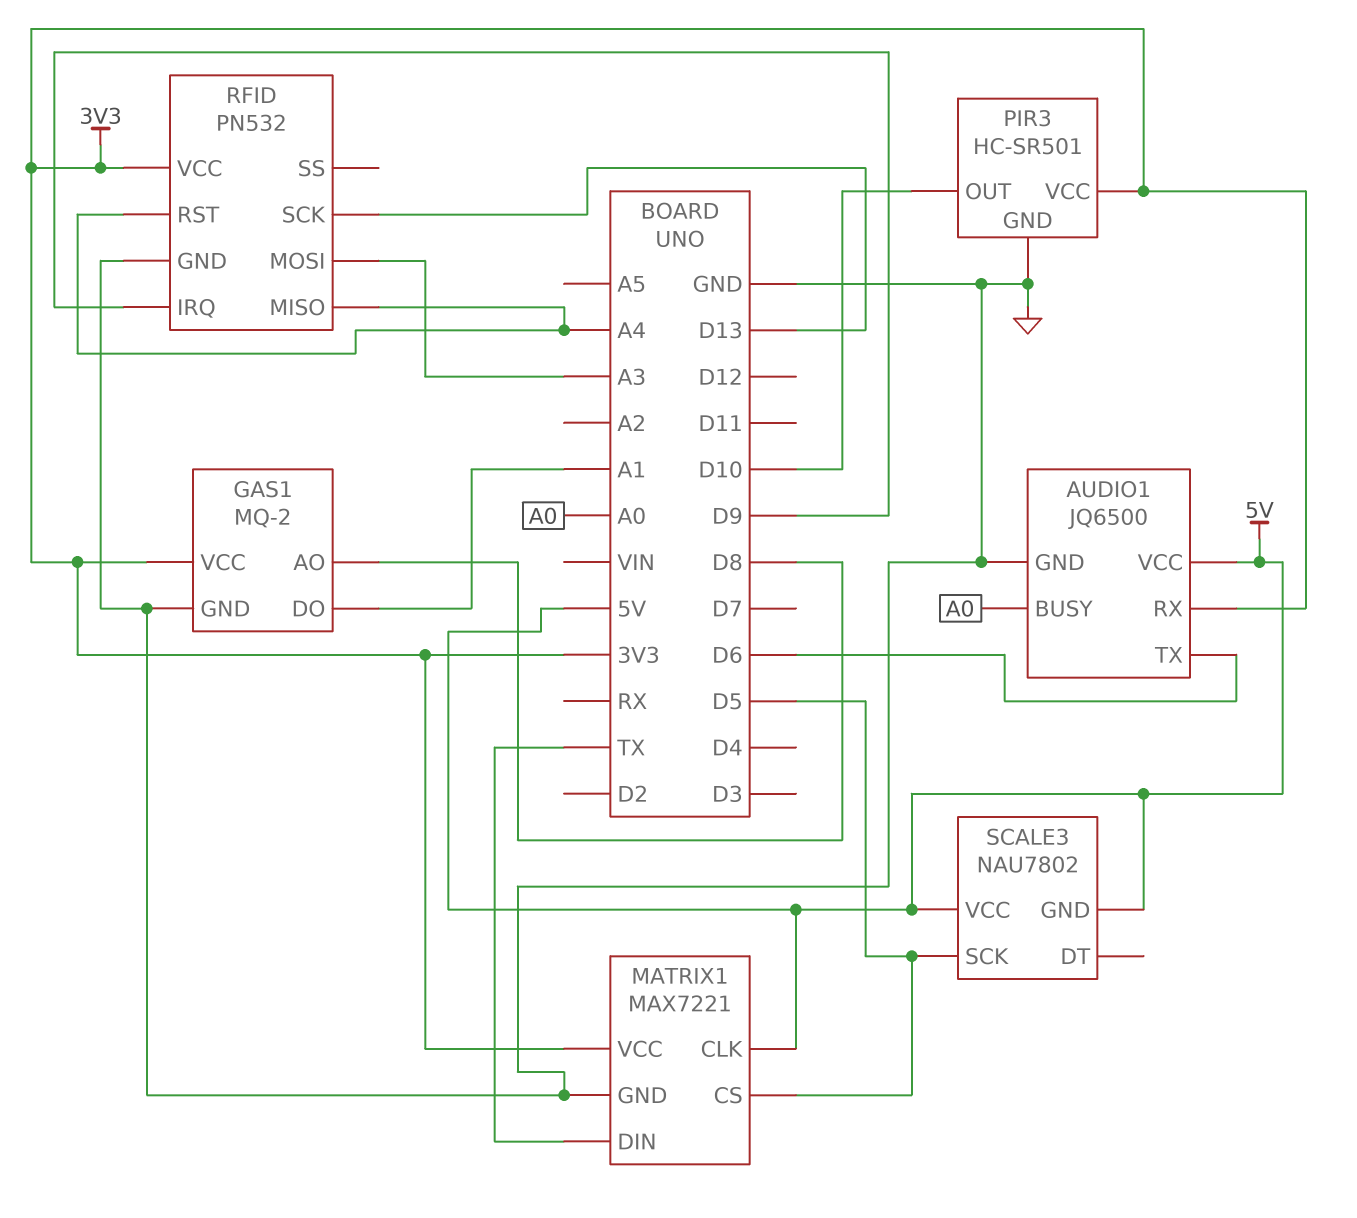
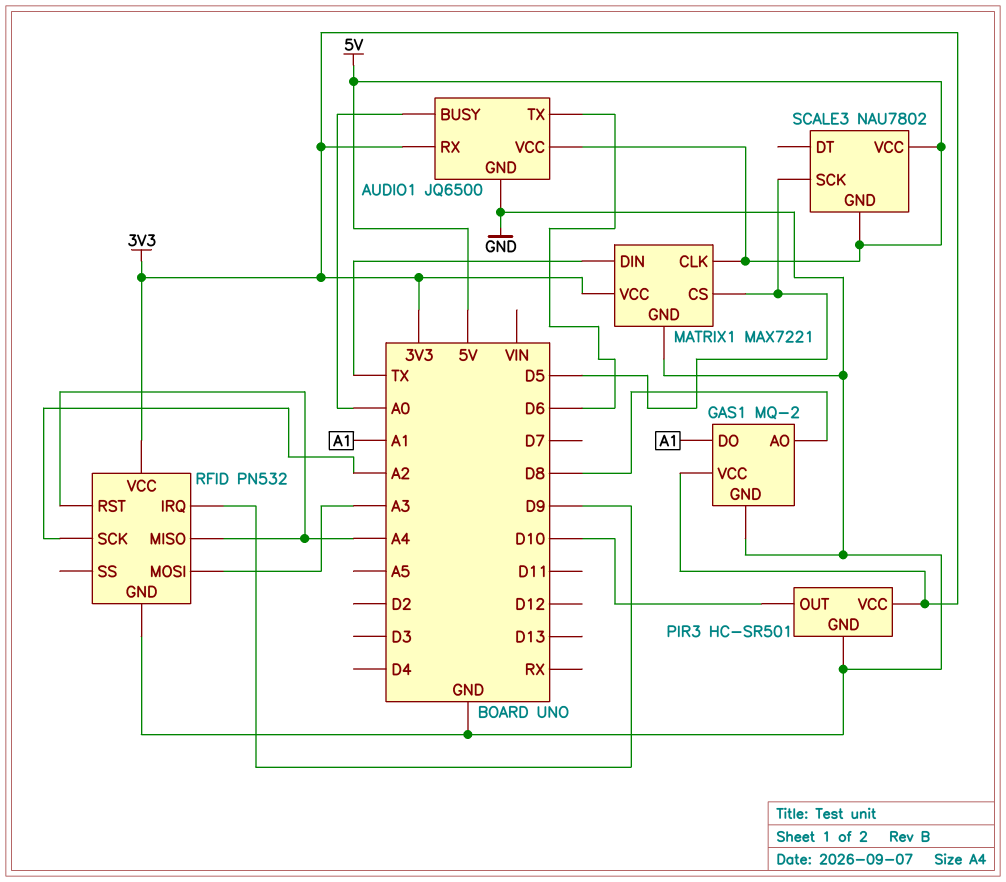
RFID pin SCK: D13 -> A2

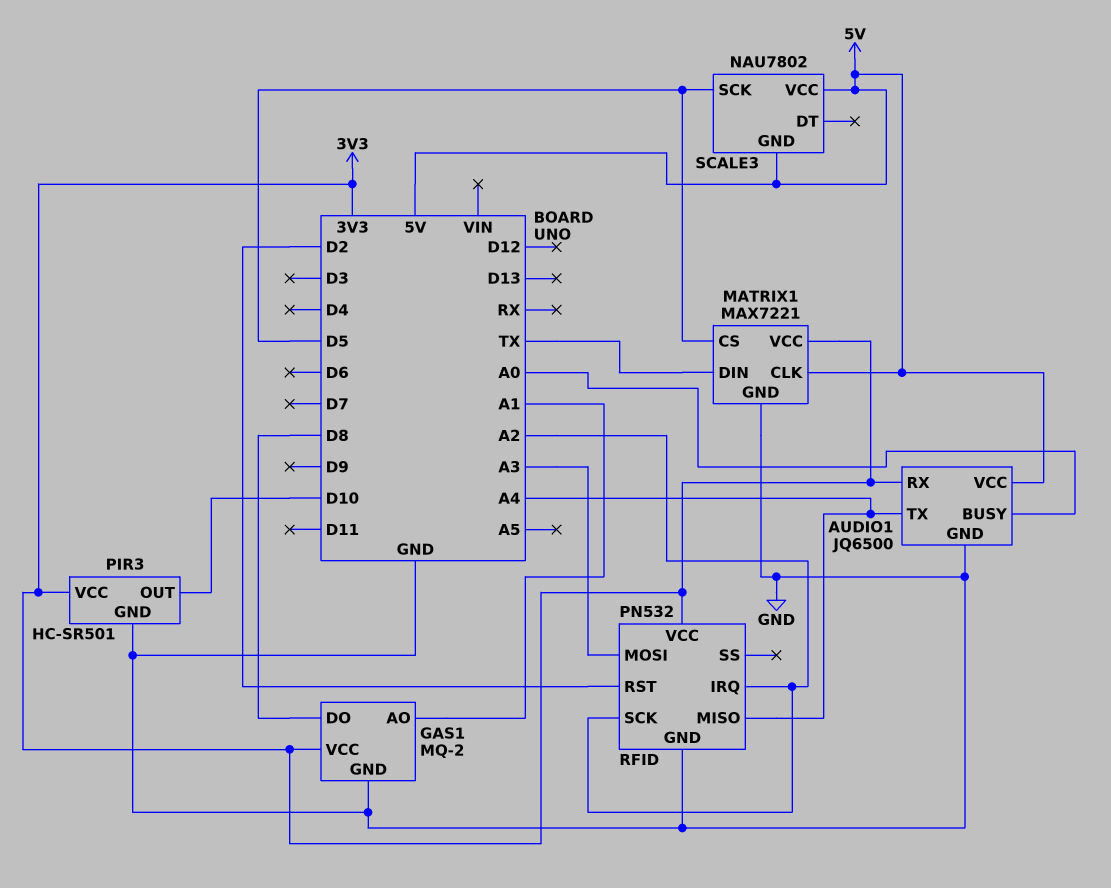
AUDIO1 pin TX: D6 -> A4
GAS1 pin AO: D8 -> A1
GAS1 pin DO: A1 -> D8
RFID pin IRQ: D9 -> A2
RFID pin RST: A4 -> D2

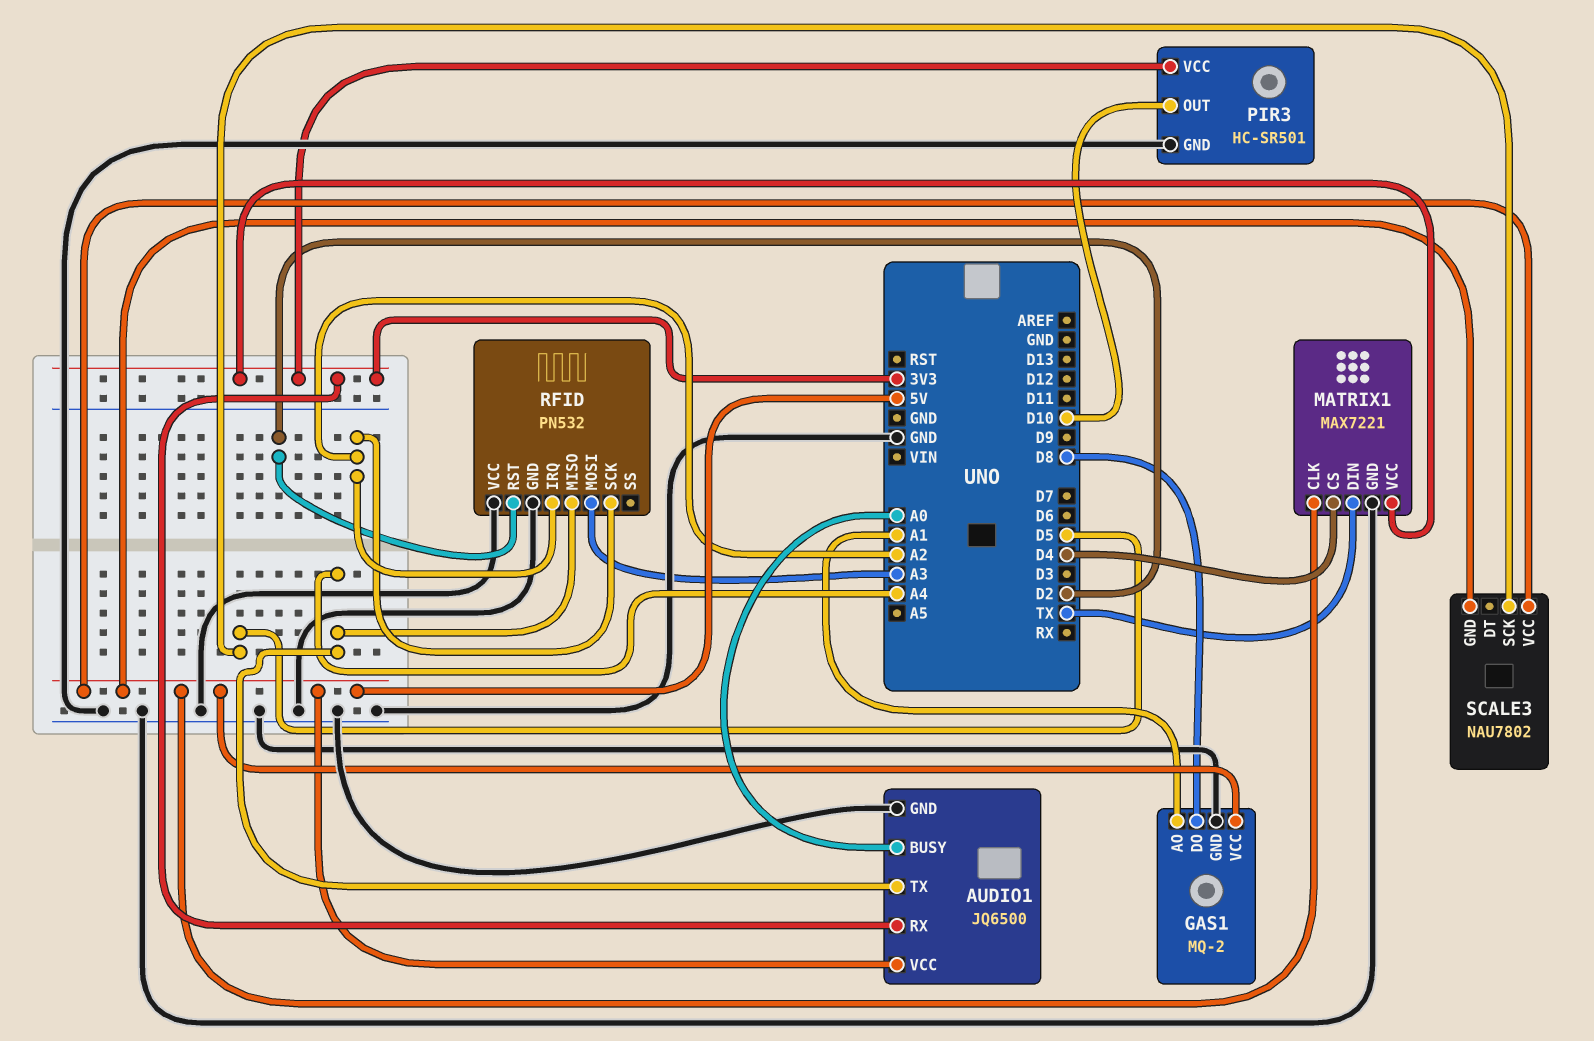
GAS1 pin VCC: 3V3 -> 5V
MATRIX1 pin CS: D5 -> D4
RFID pin VCC: 3V3 -> GND

